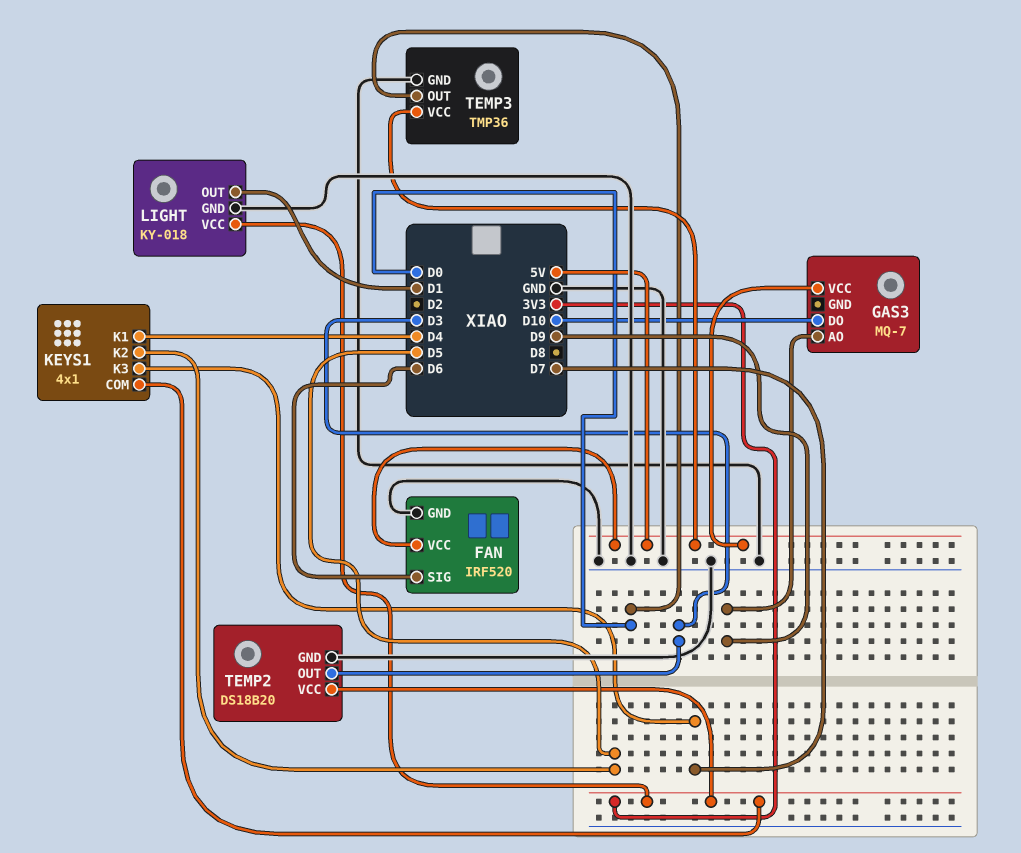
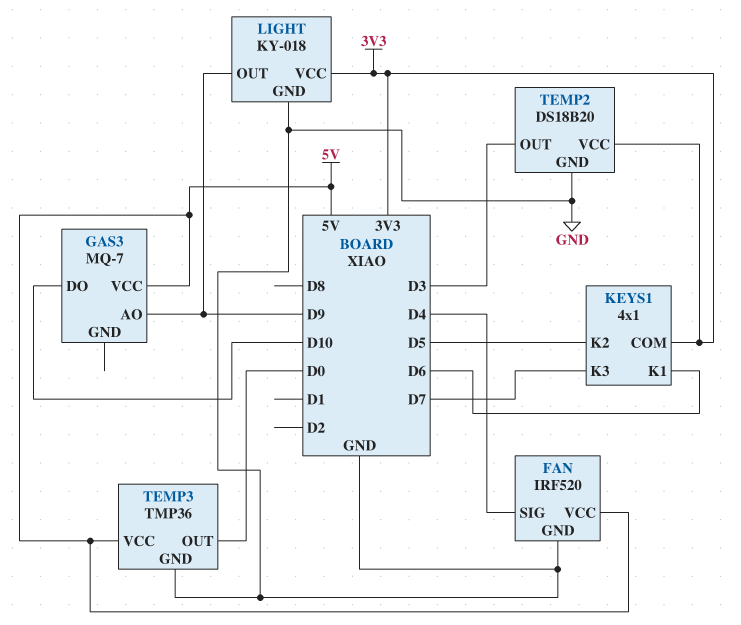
FAN pin SIG: D6 -> D4
KEYS1 pin K1: D4 -> D6
LIGHT pin OUT: D1 -> D9

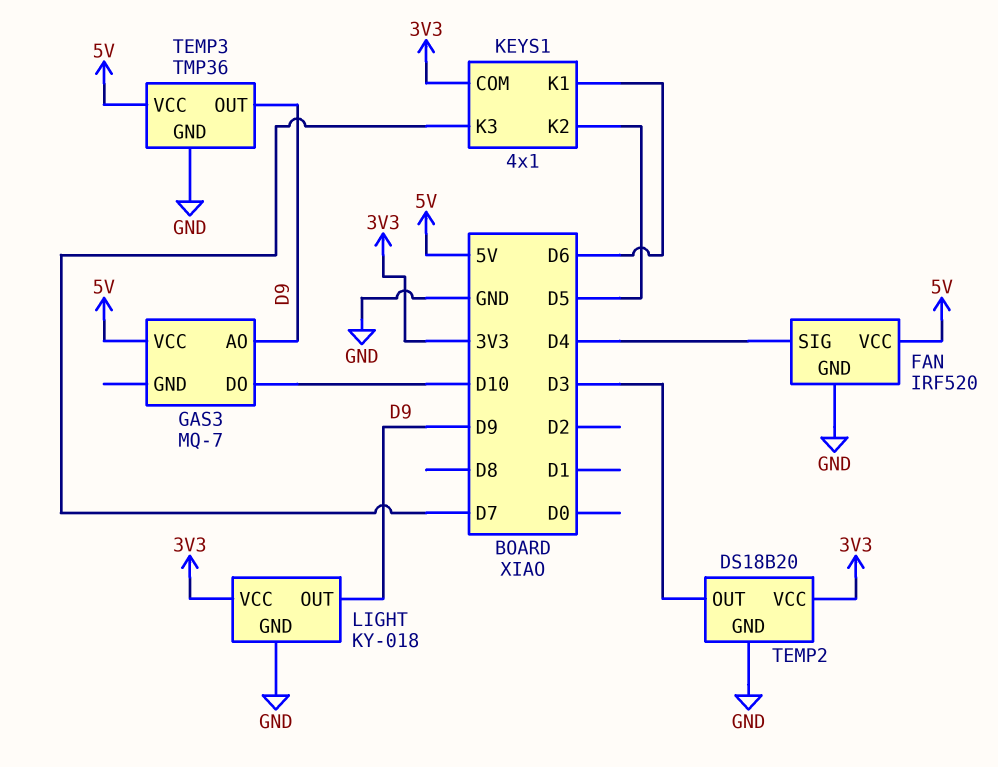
TEMP3 pin OUT: D0 -> D9

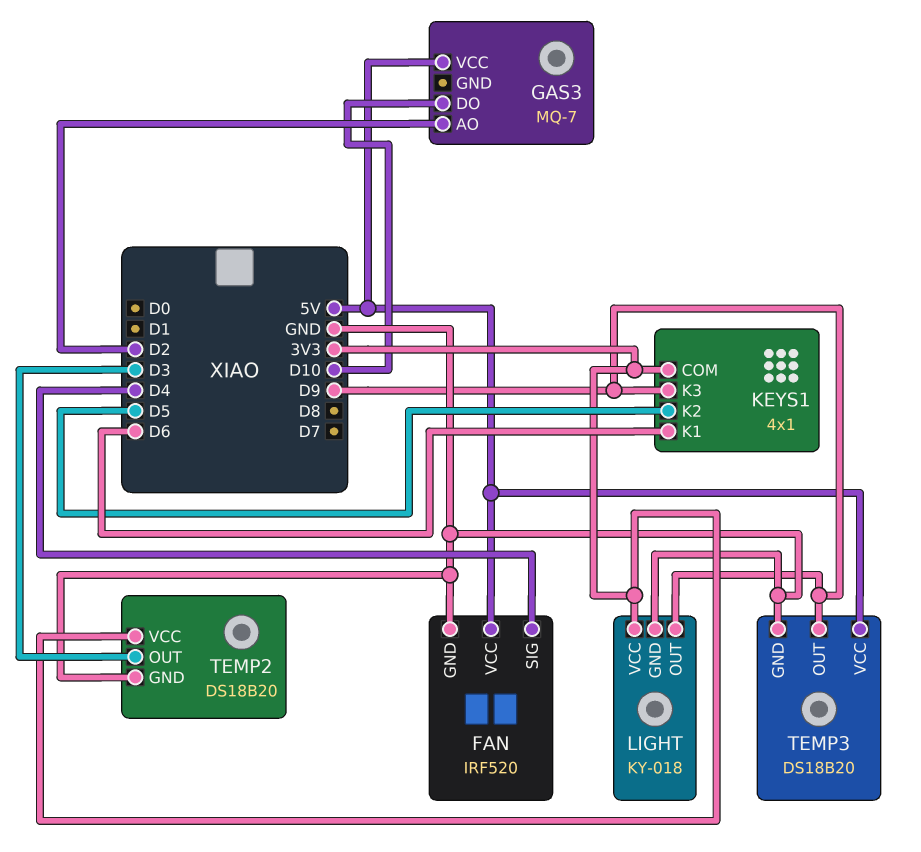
GAS3 pin AO: D9 -> D2
KEYS1 pin K3: D7 -> D9
TEMP3: TMP36 -> DS18B20

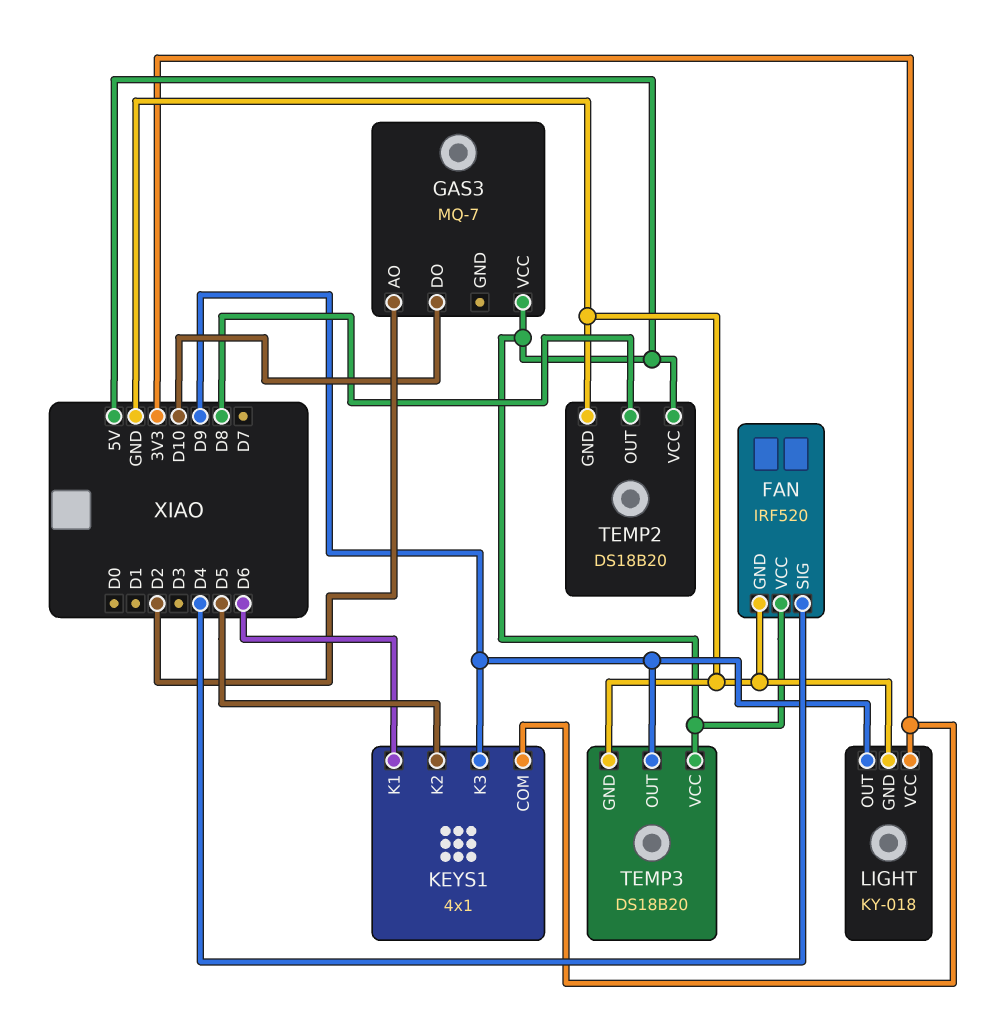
TEMP2 pin OUT: D3 -> D8
TEMP2 pin VCC: 3V3 -> 5V

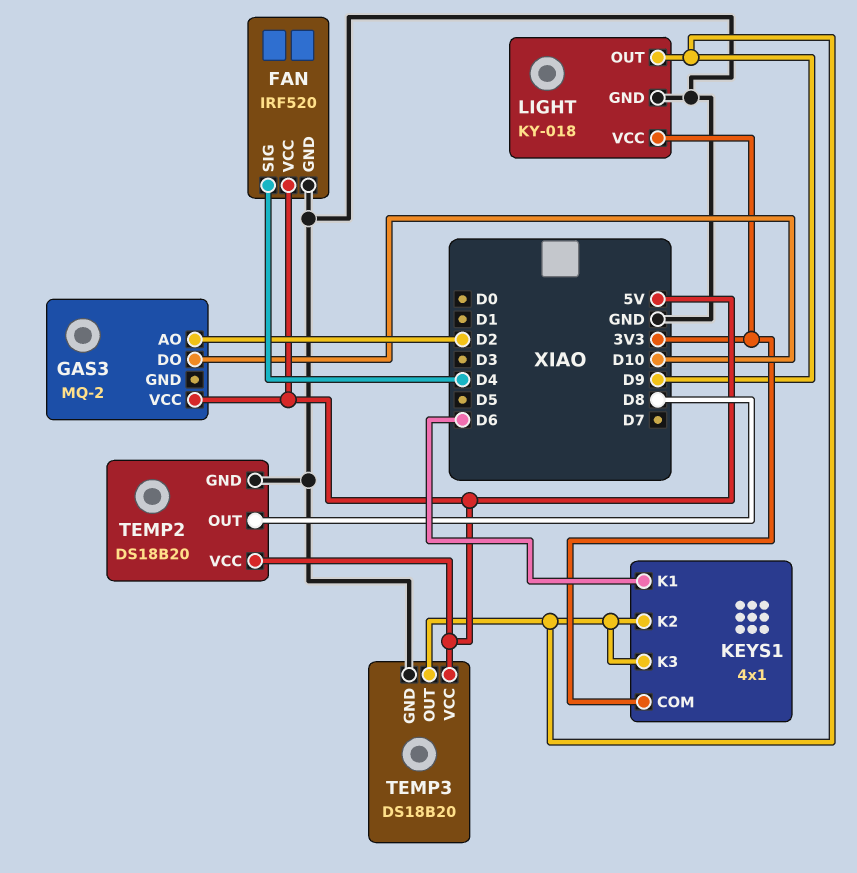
GAS3: MQ-7 -> MQ-2
KEYS1 pin K2: D5 -> D9

